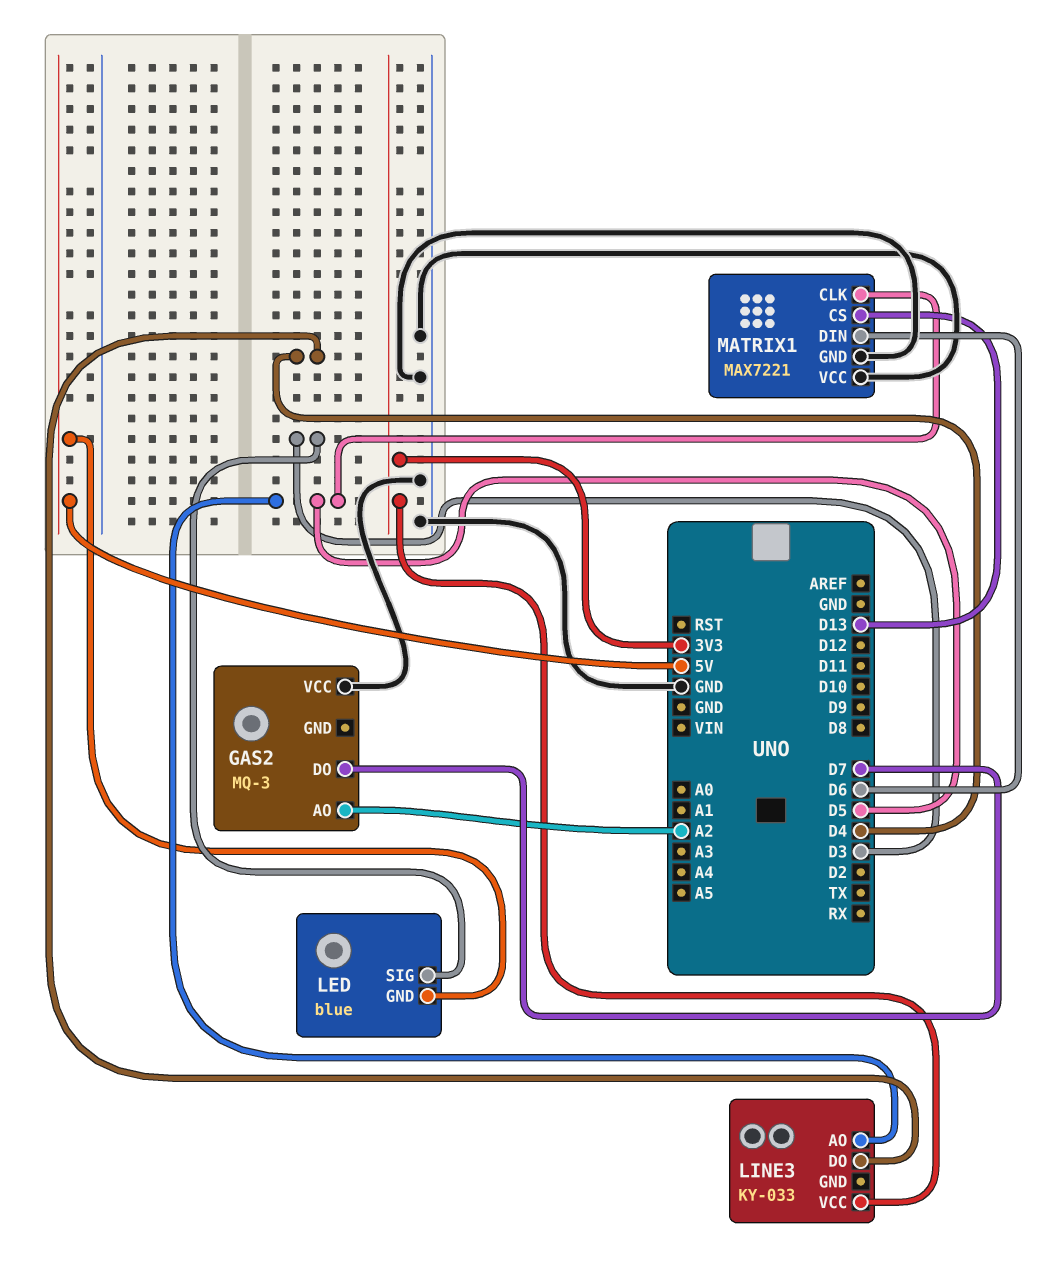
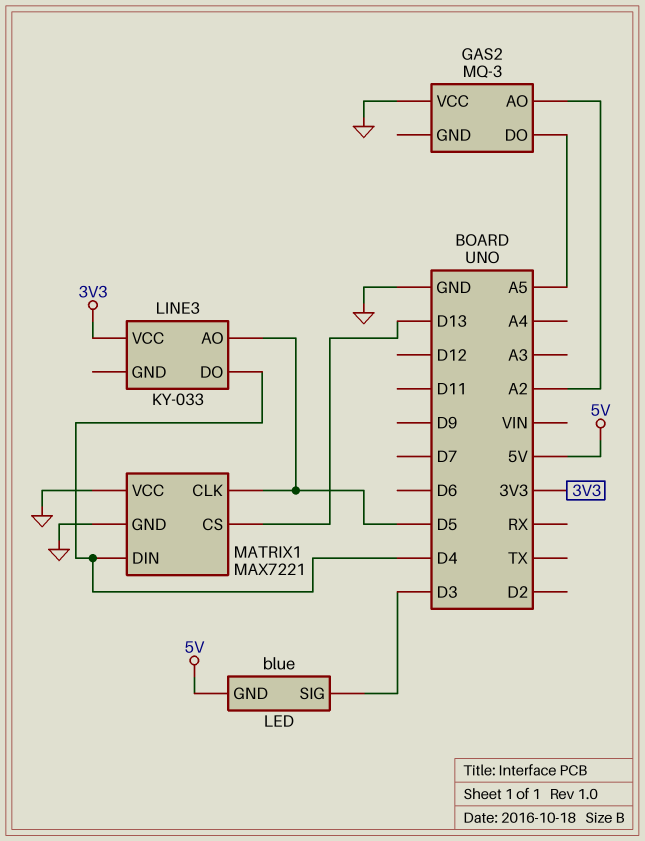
GAS2 pin DO: D7 -> A5
MATRIX1 pin DIN: D6 -> D4

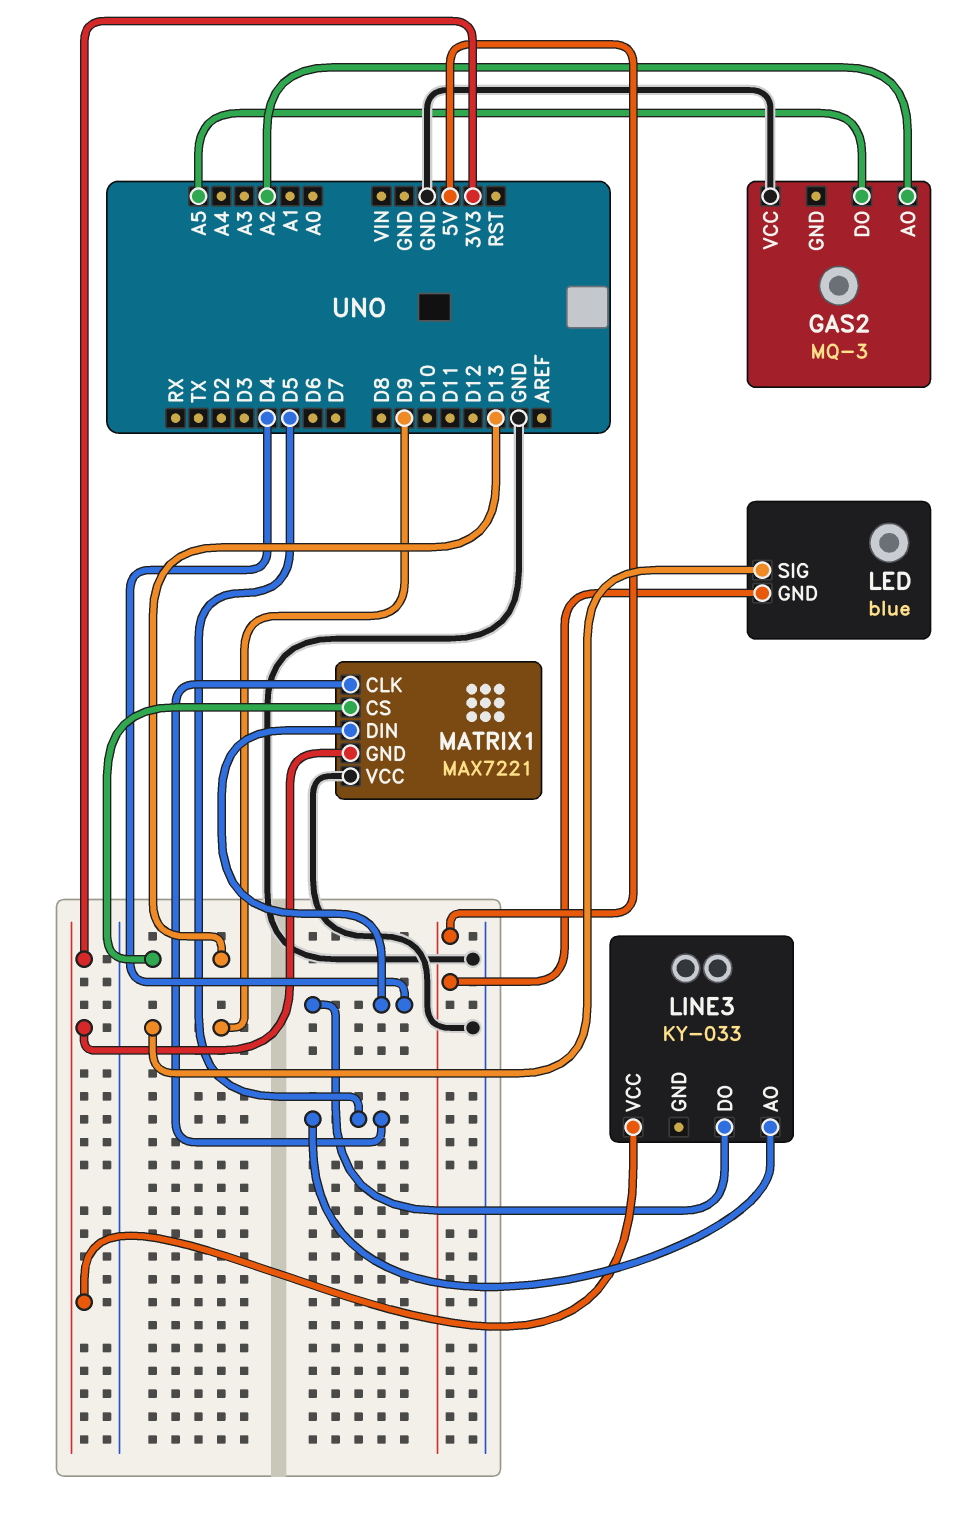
LED pin SIG: D3 -> D9
MATRIX1 pin GND: GND -> 3V3

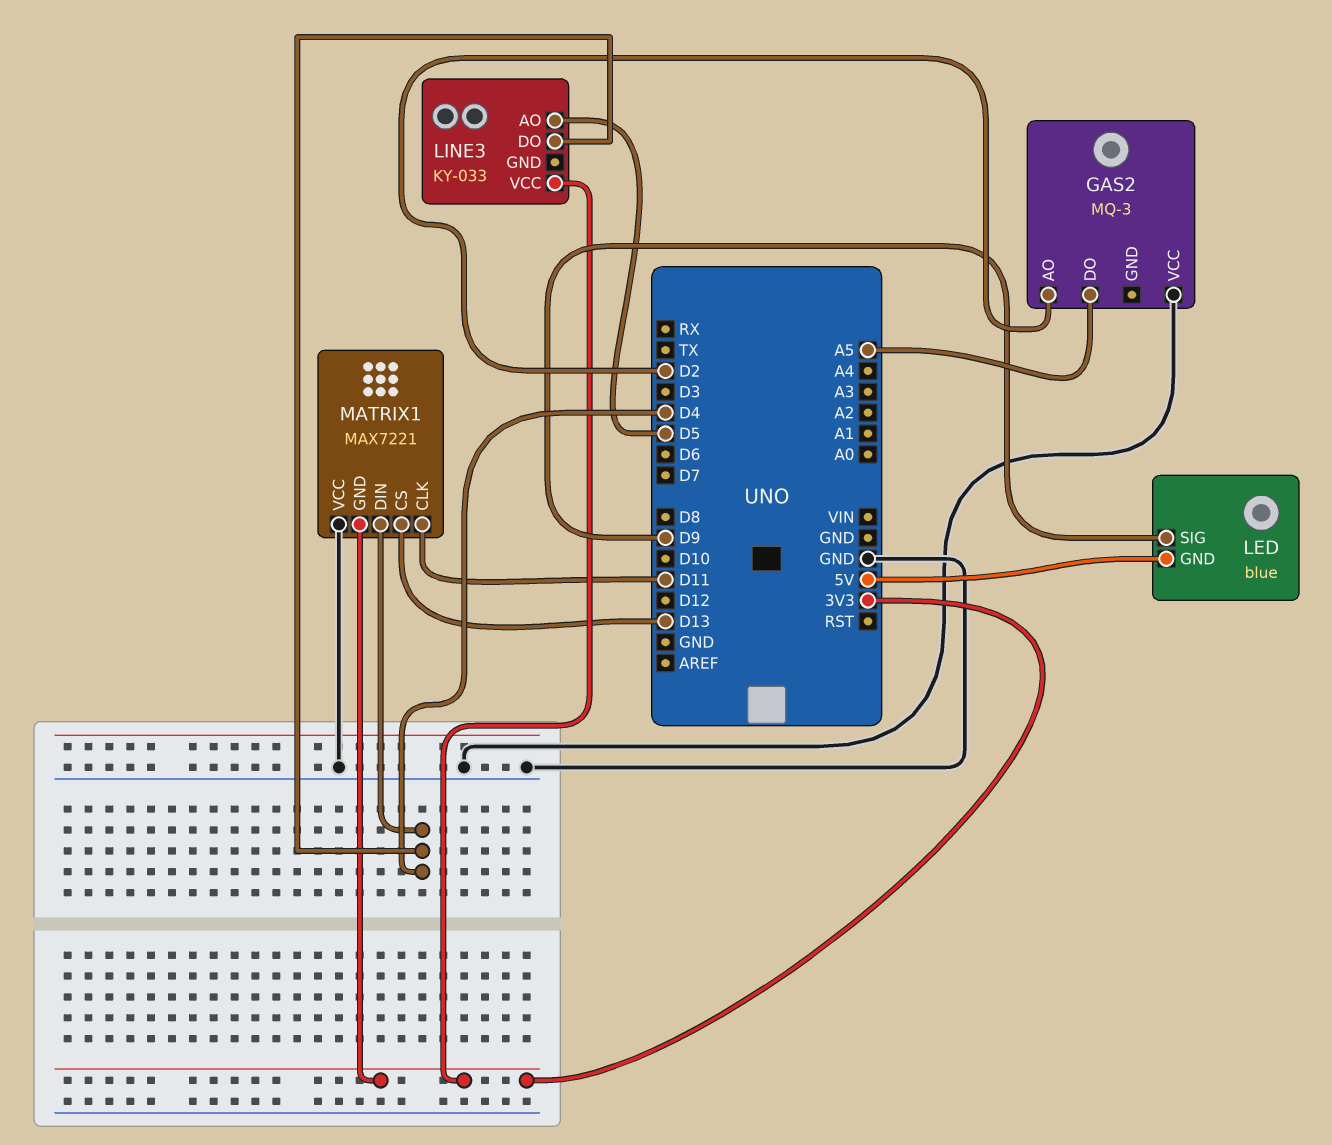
GAS2 pin AO: A2 -> D2
MATRIX1 pin CLK: D5 -> D11

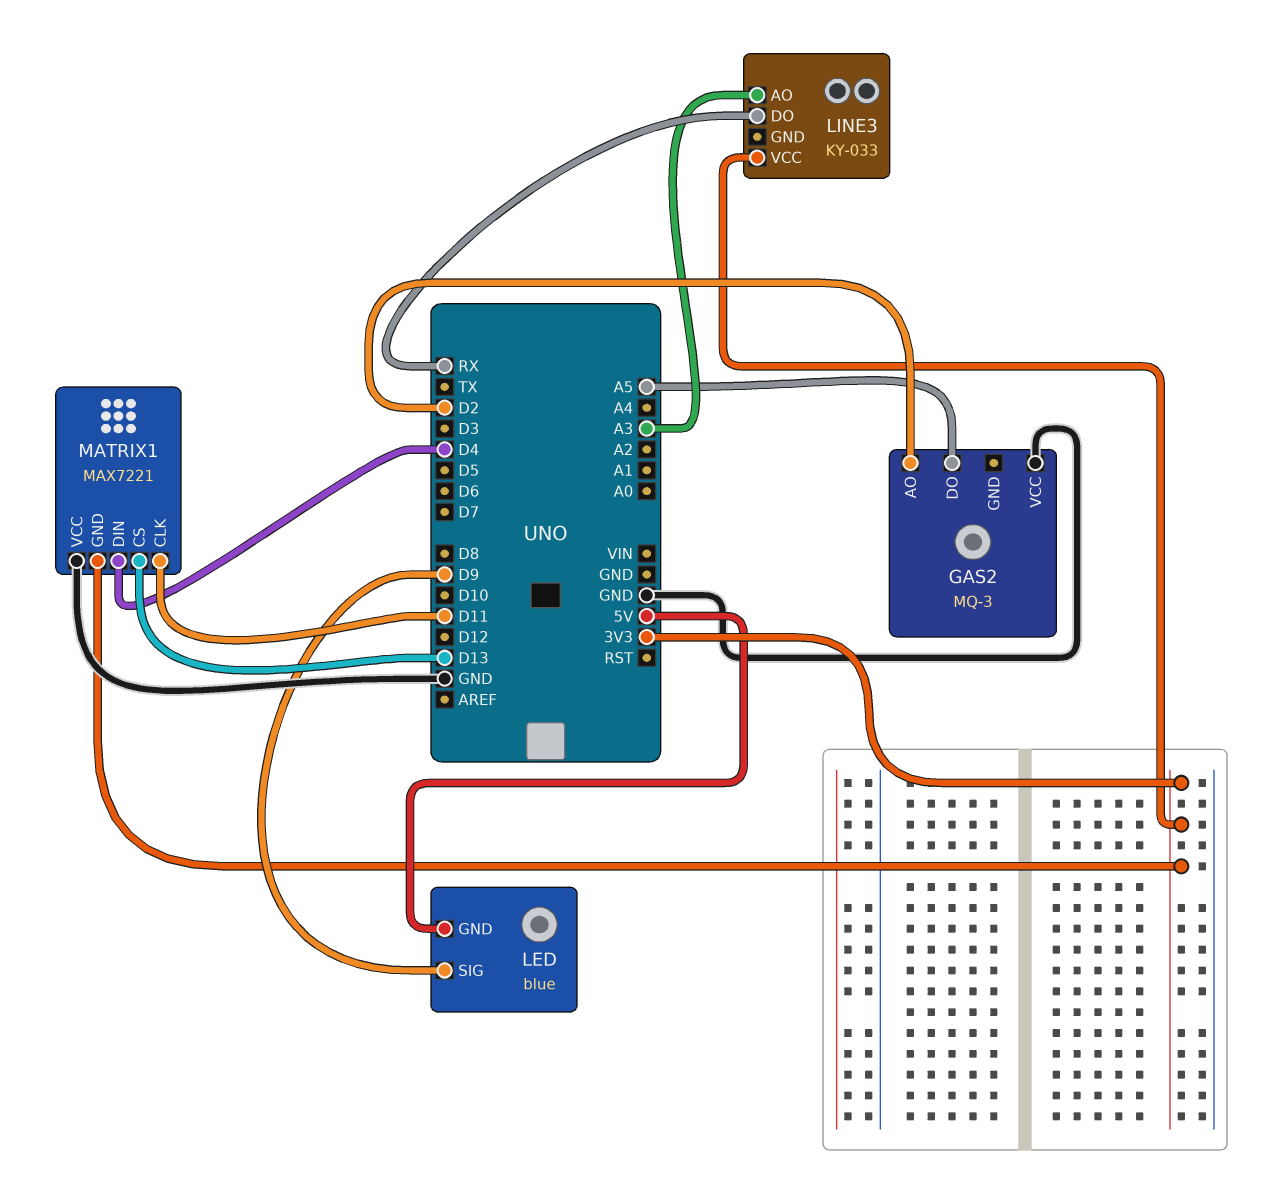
LINE3 pin AO: D5 -> A3
LINE3 pin DO: D4 -> RX

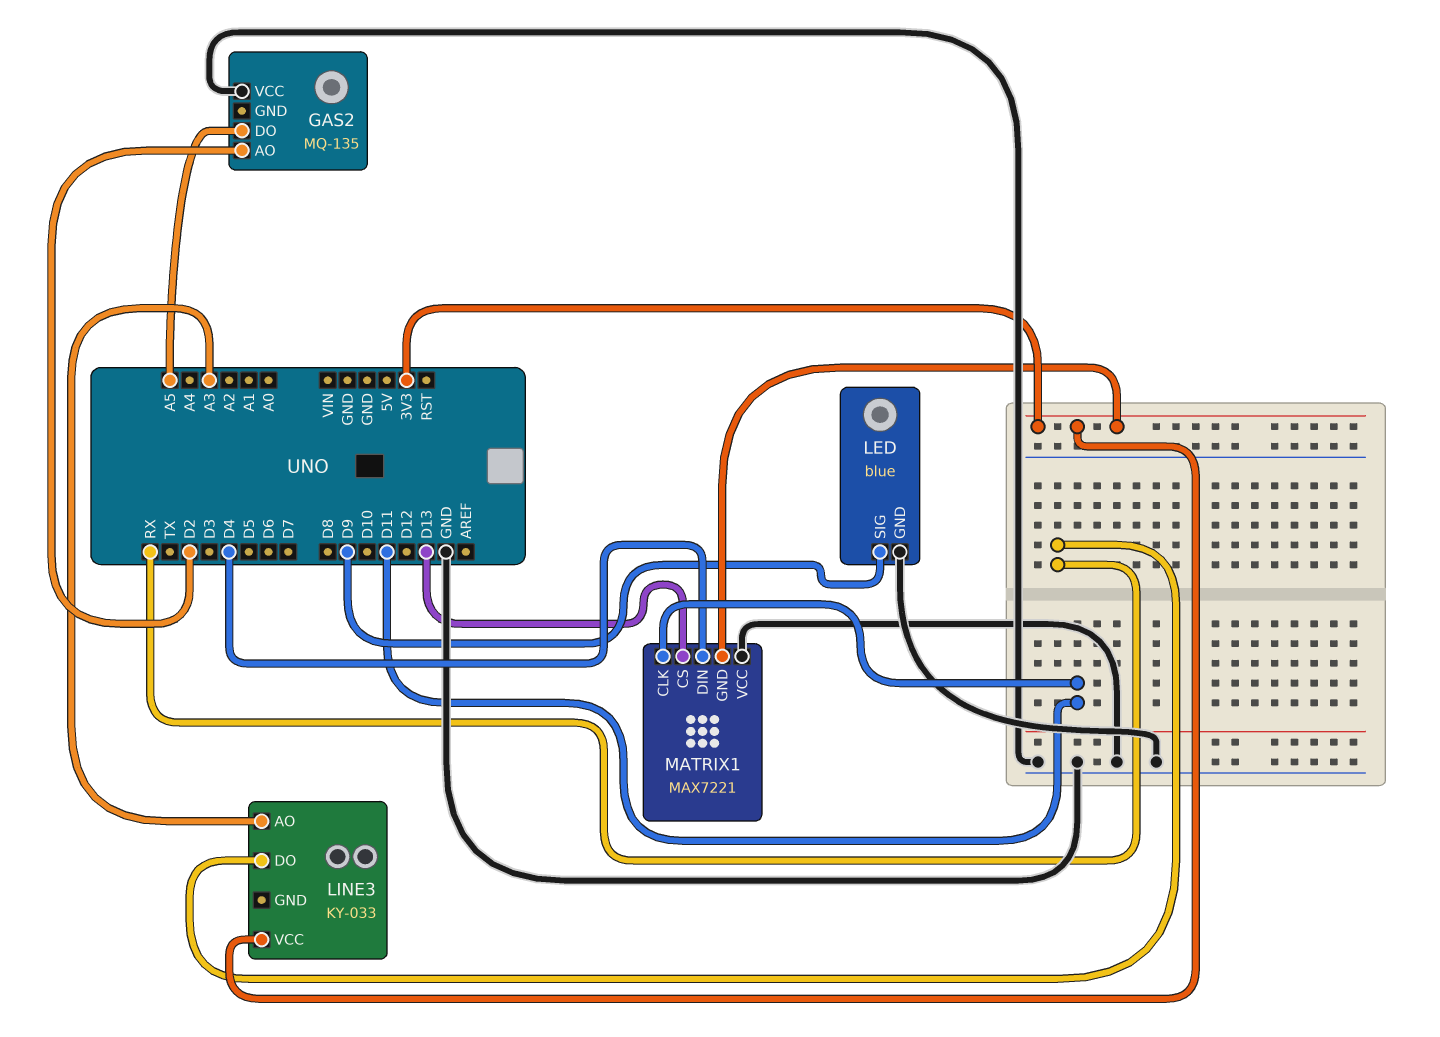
GAS2: MQ-3 -> MQ-135
LED pin GND: 5V -> GND

